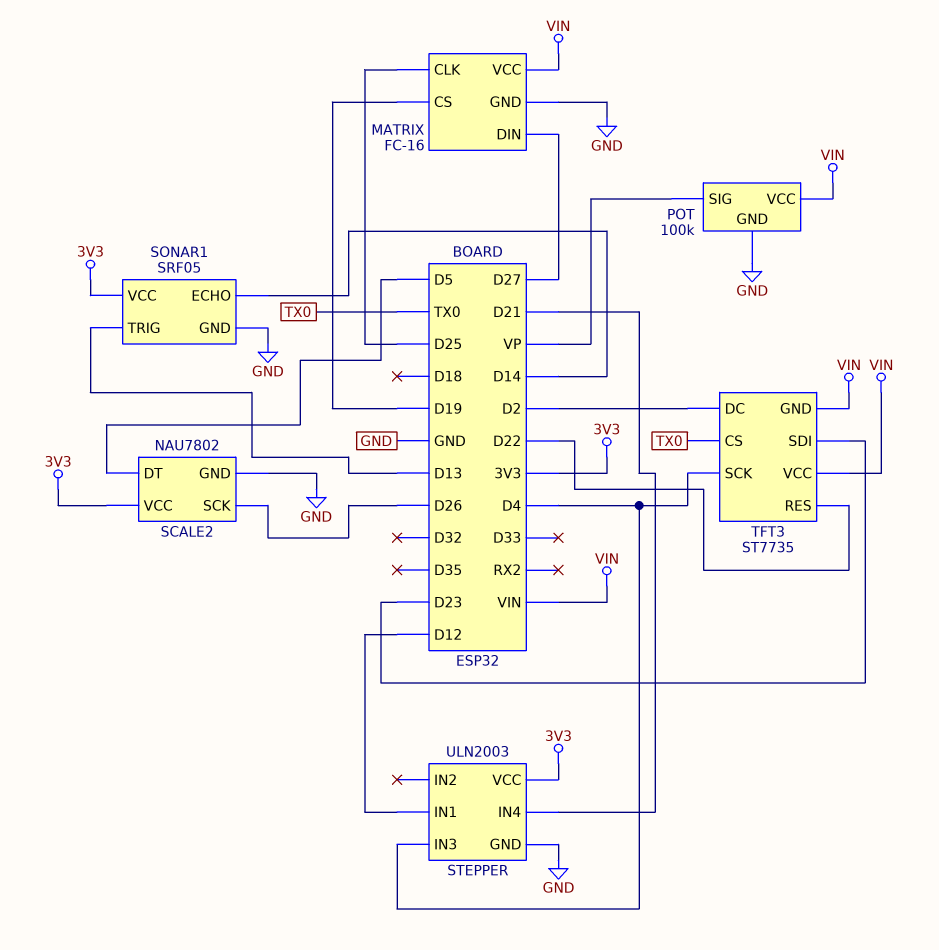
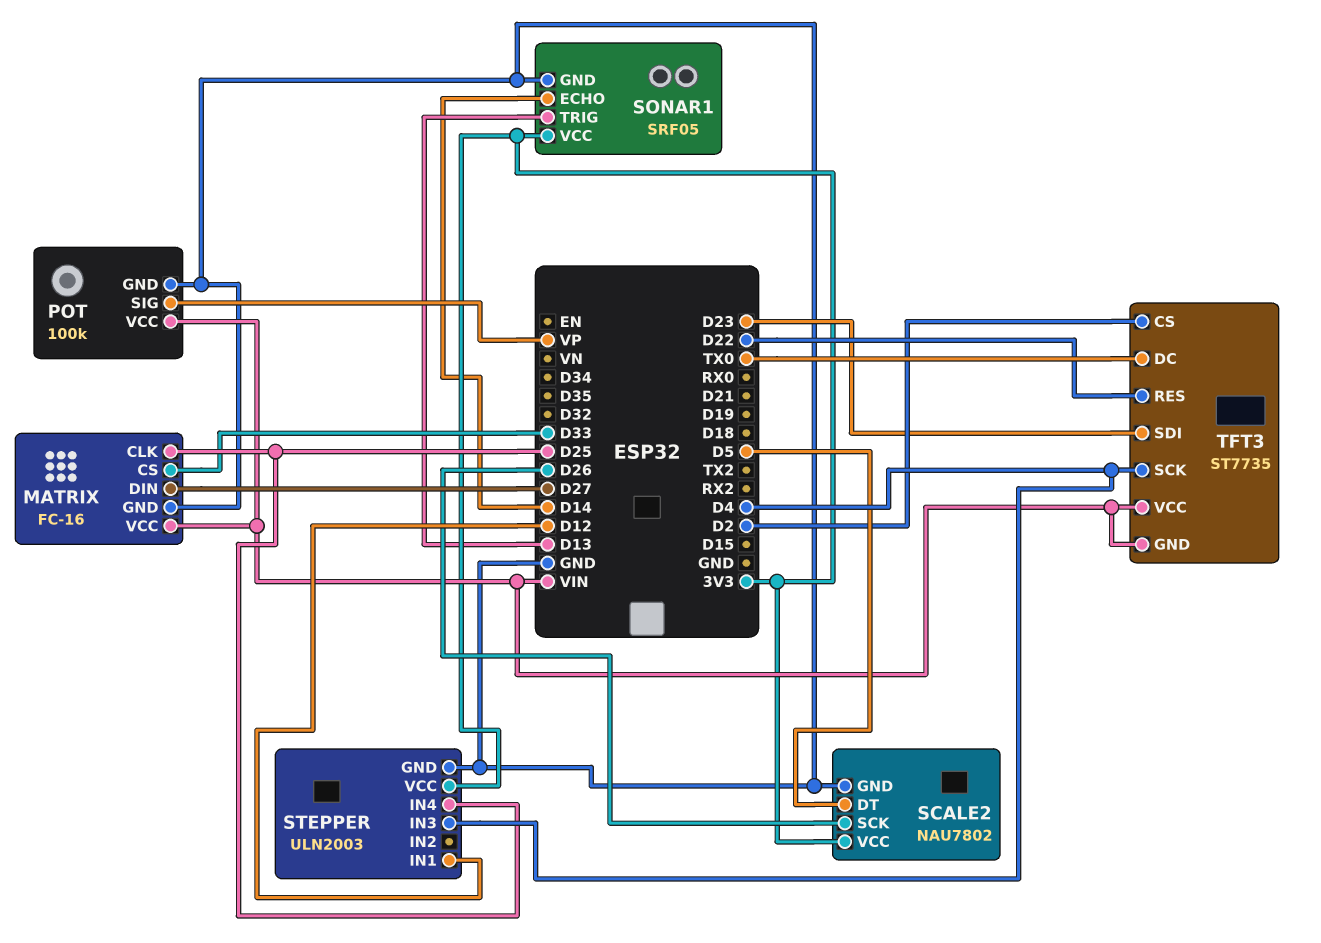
MATRIX pin CS: D19 -> D33
STEPPER pin IN4: D21 -> D25
TFT3 pin CS: TX0 -> D2
TFT3 pin DC: D2 -> TX0

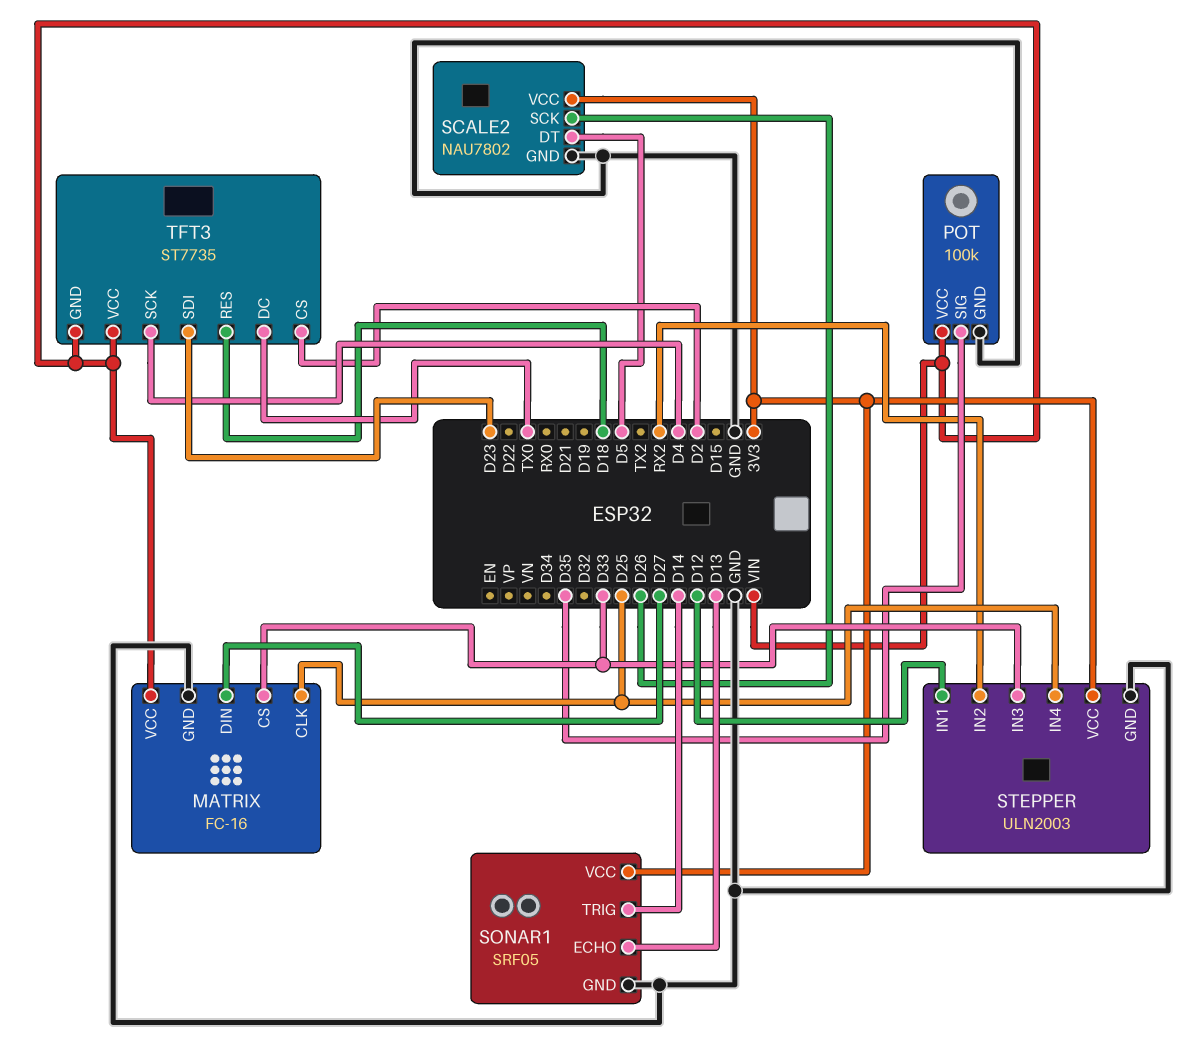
POT pin SIG: VP -> D35
SONAR1 pin ECHO: D14 -> D13
SONAR1 pin TRIG: D13 -> D14
STEPPER pin IN2: none -> RX2
STEPPER pin IN3: D4 -> D33
TFT3 pin RES: D22 -> D18

